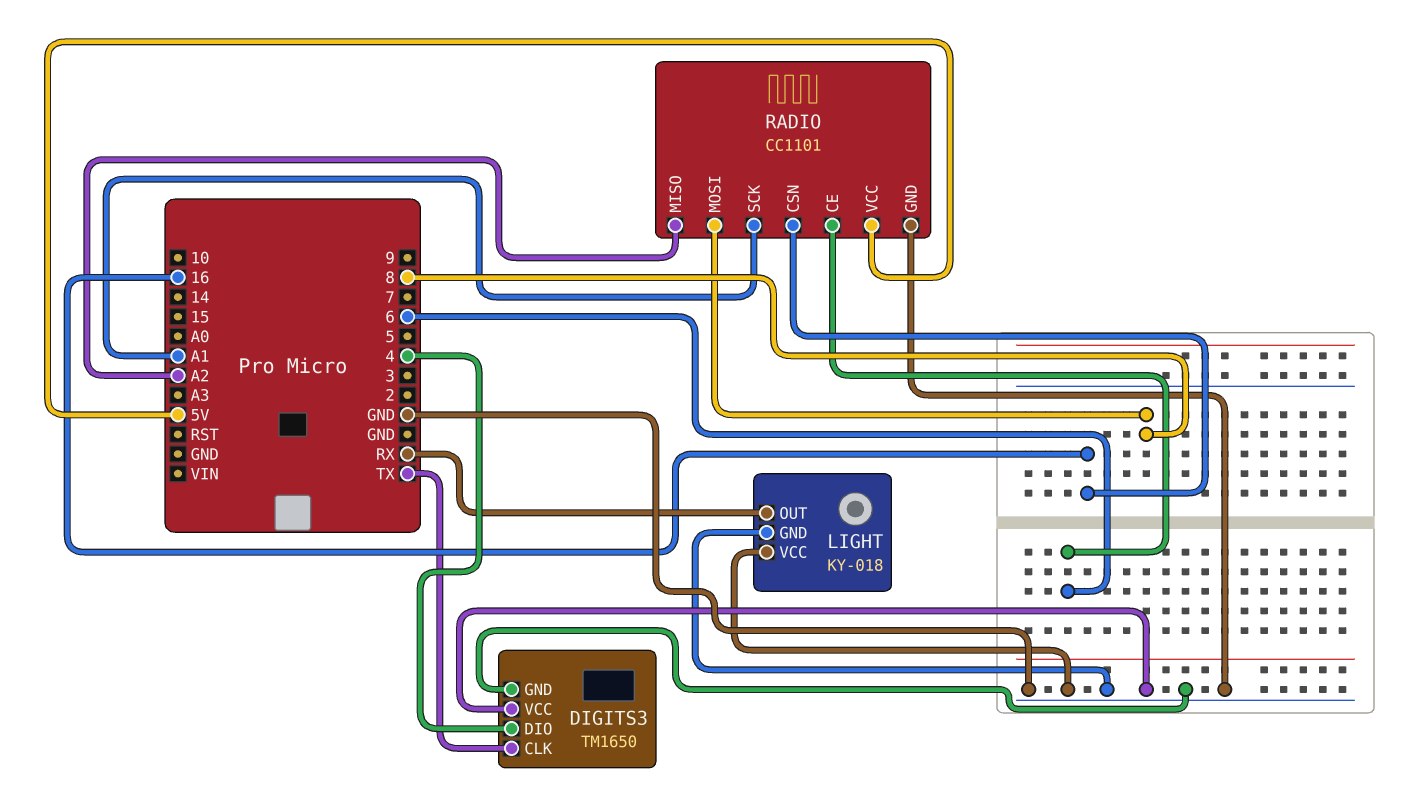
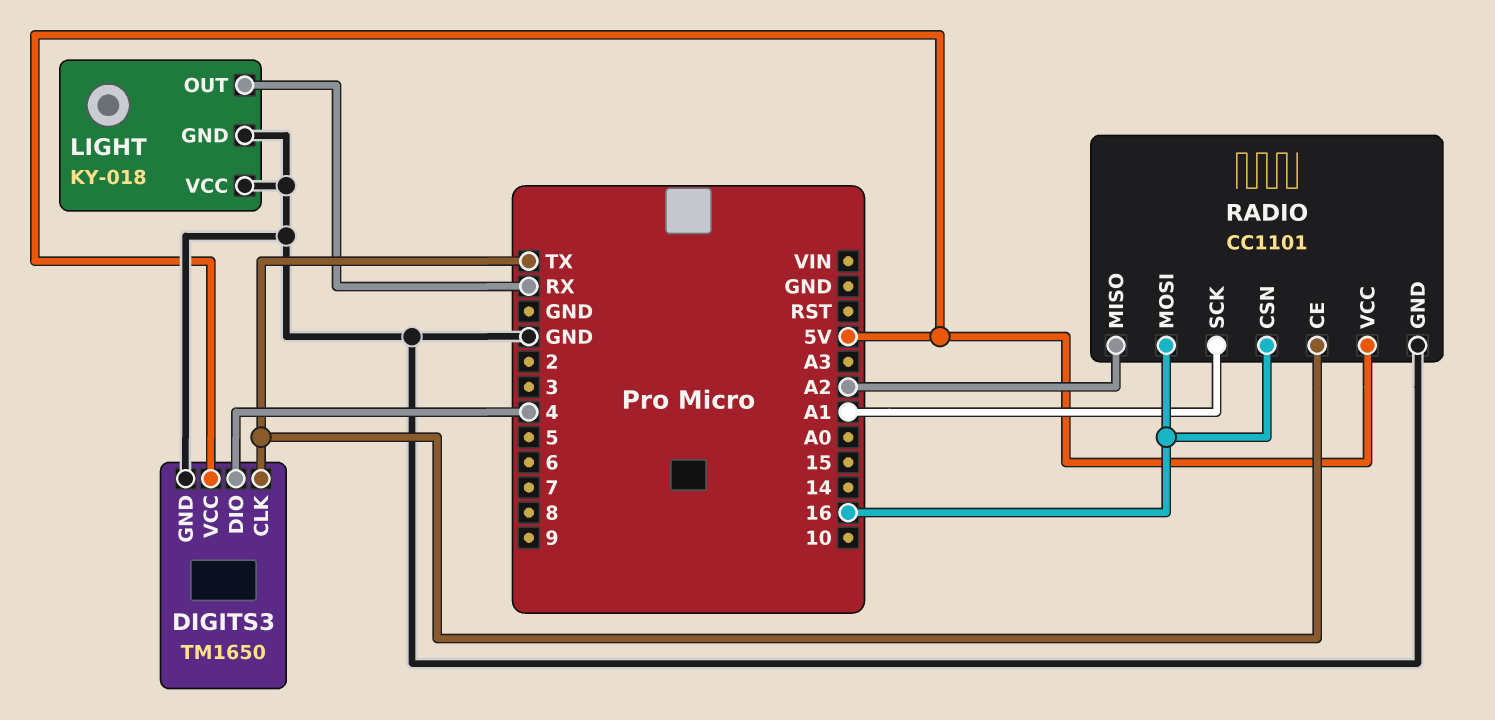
DIGITS3 pin VCC: GND -> 5V
RADIO pin CE: 6 -> TX
RADIO pin MOSI: 8 -> 16

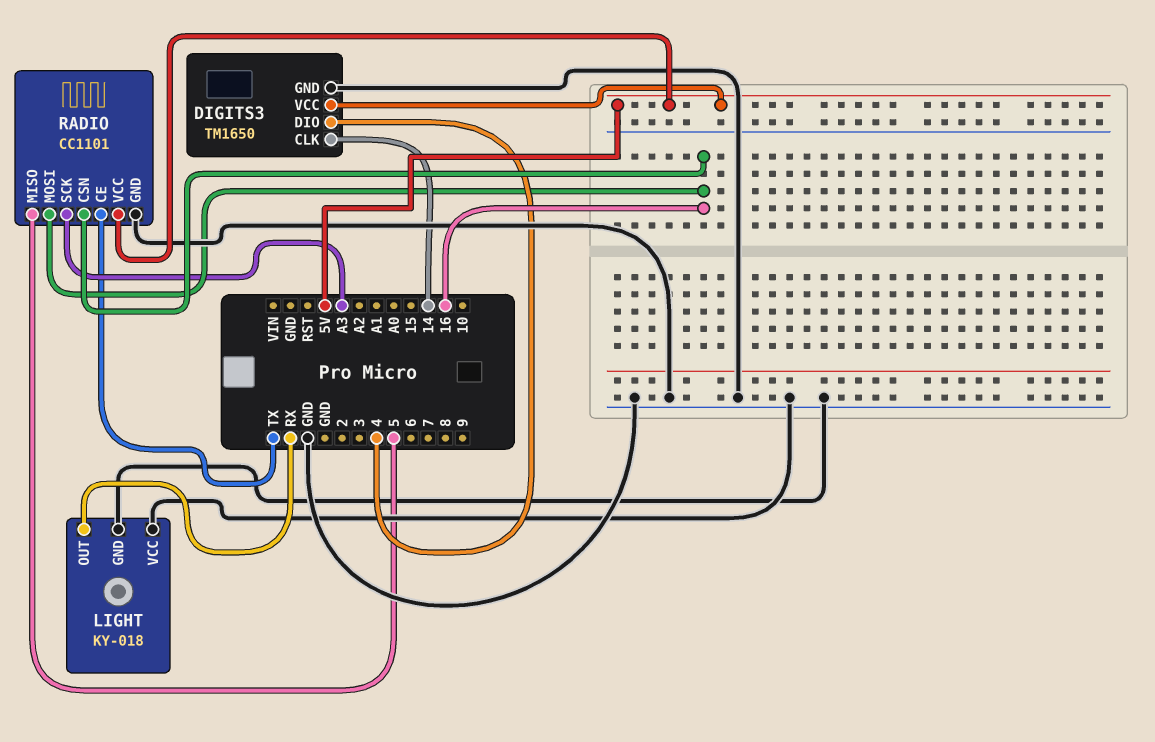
DIGITS3 pin CLK: TX -> 14
RADIO pin MISO: A2 -> 5
RADIO pin SCK: A1 -> A3

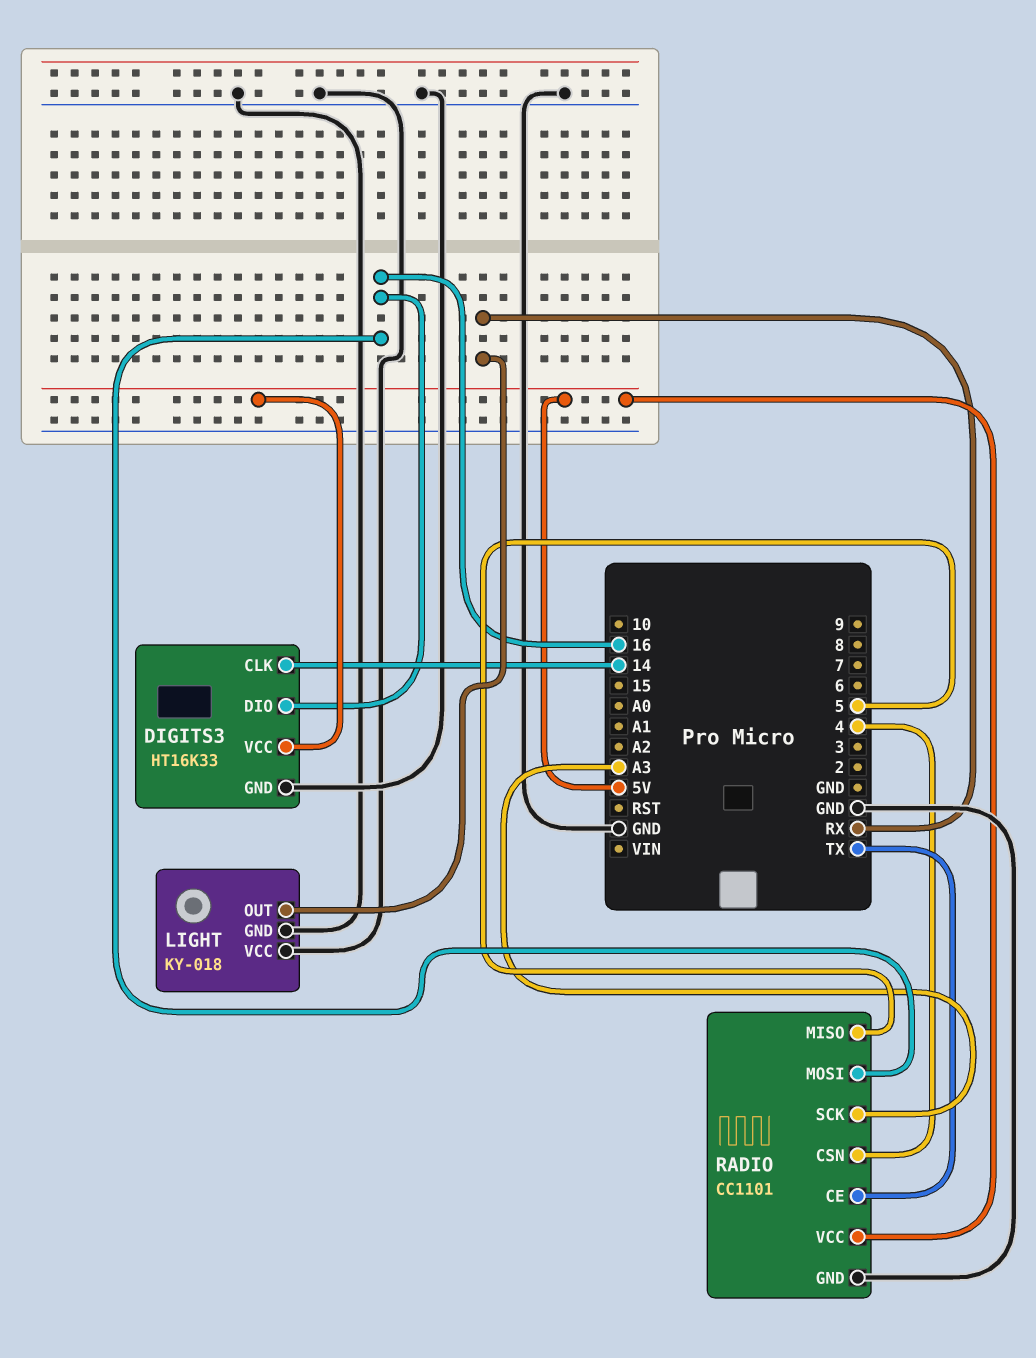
DIGITS3: TM1650 -> HT16K33
DIGITS3 pin DIO: 4 -> 16
RADIO pin CSN: 16 -> 4

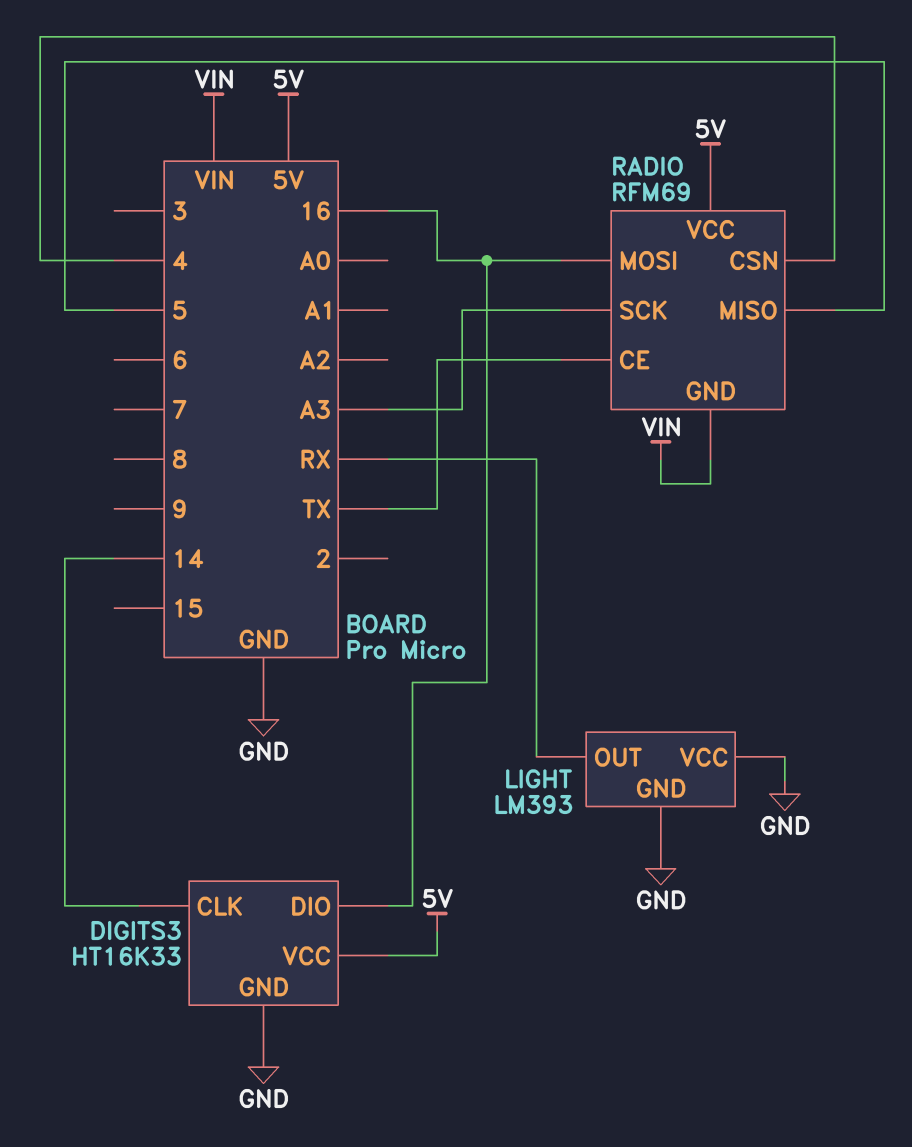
LIGHT: KY-018 -> LM393
RADIO: CC1101 -> RFM69
RADIO pin GND: GND -> VIN

